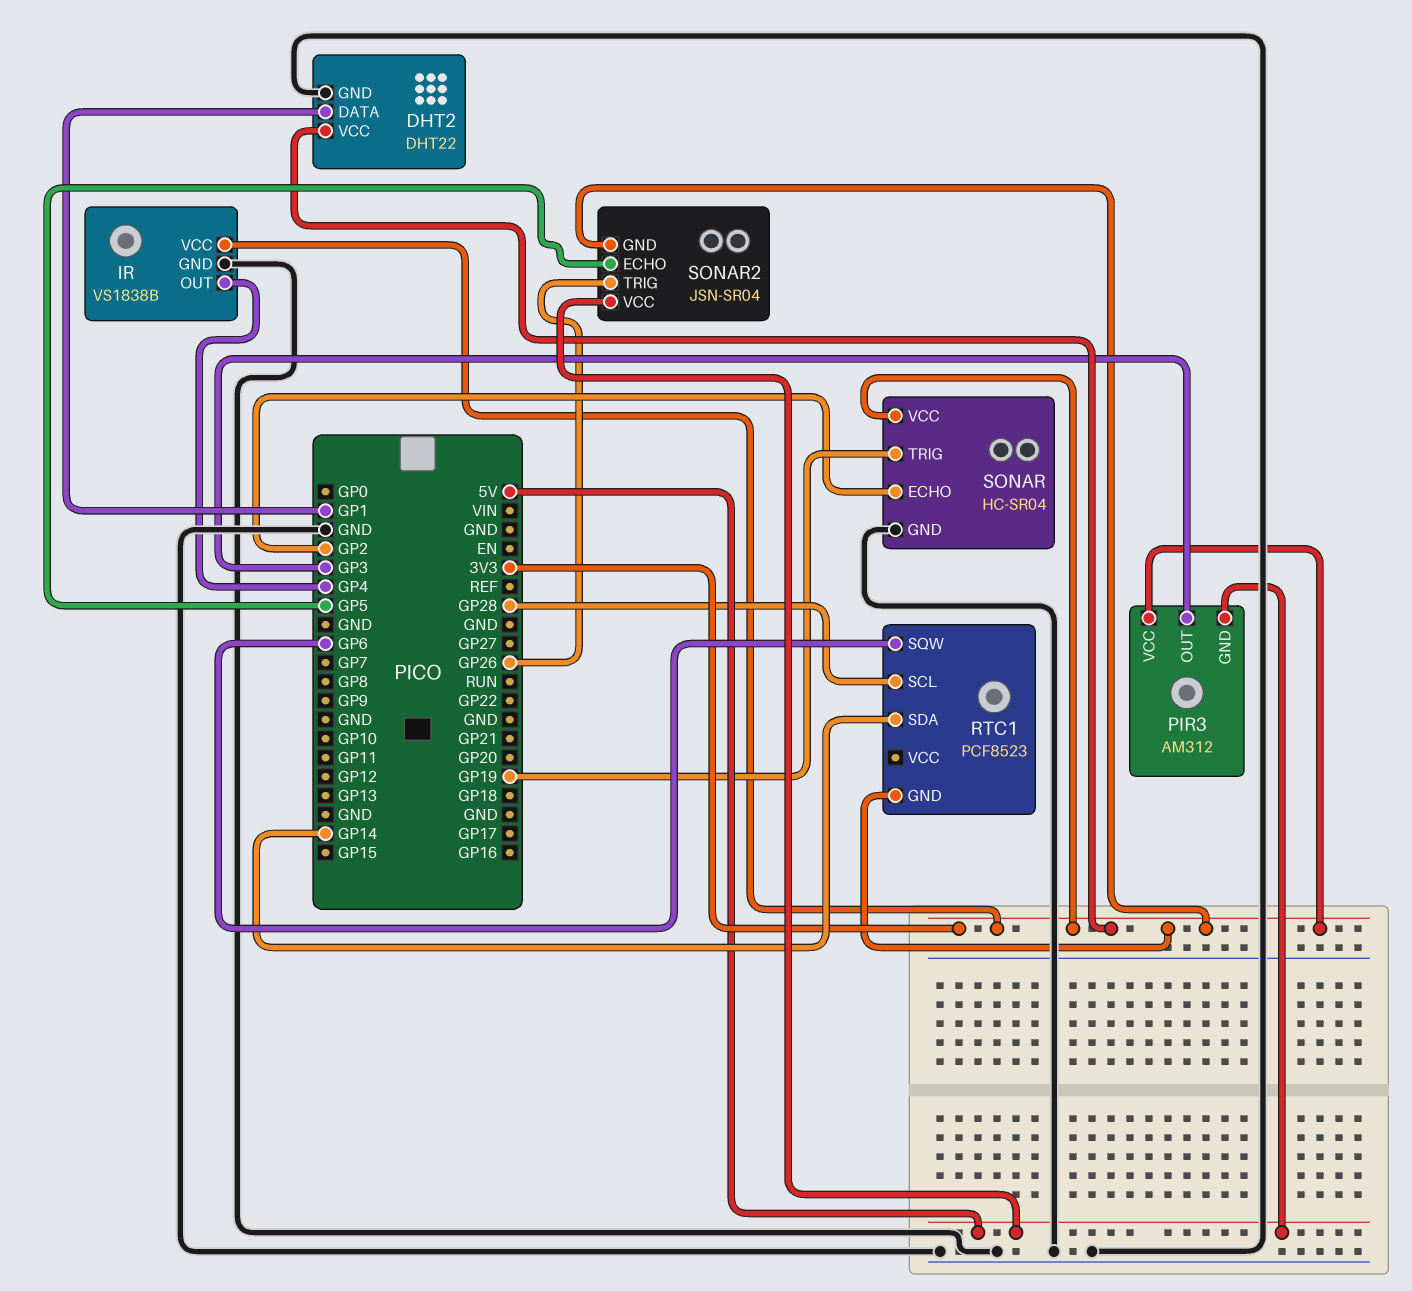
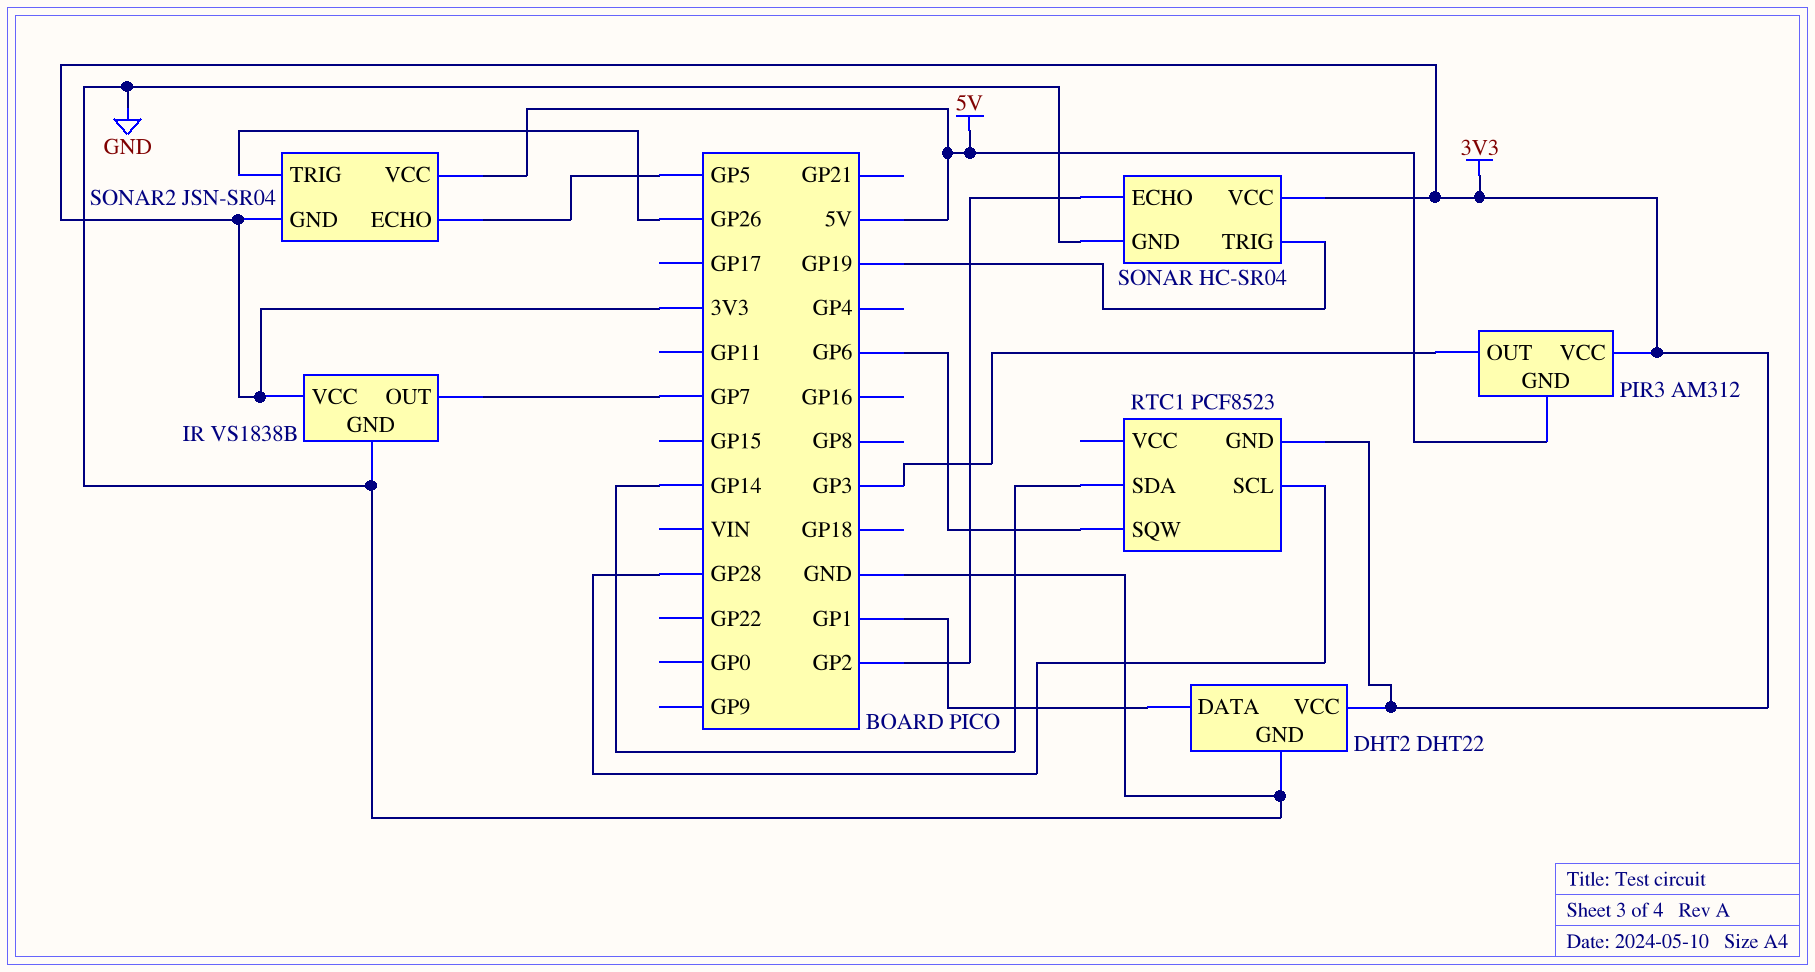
IR pin OUT: GP4 -> GP7

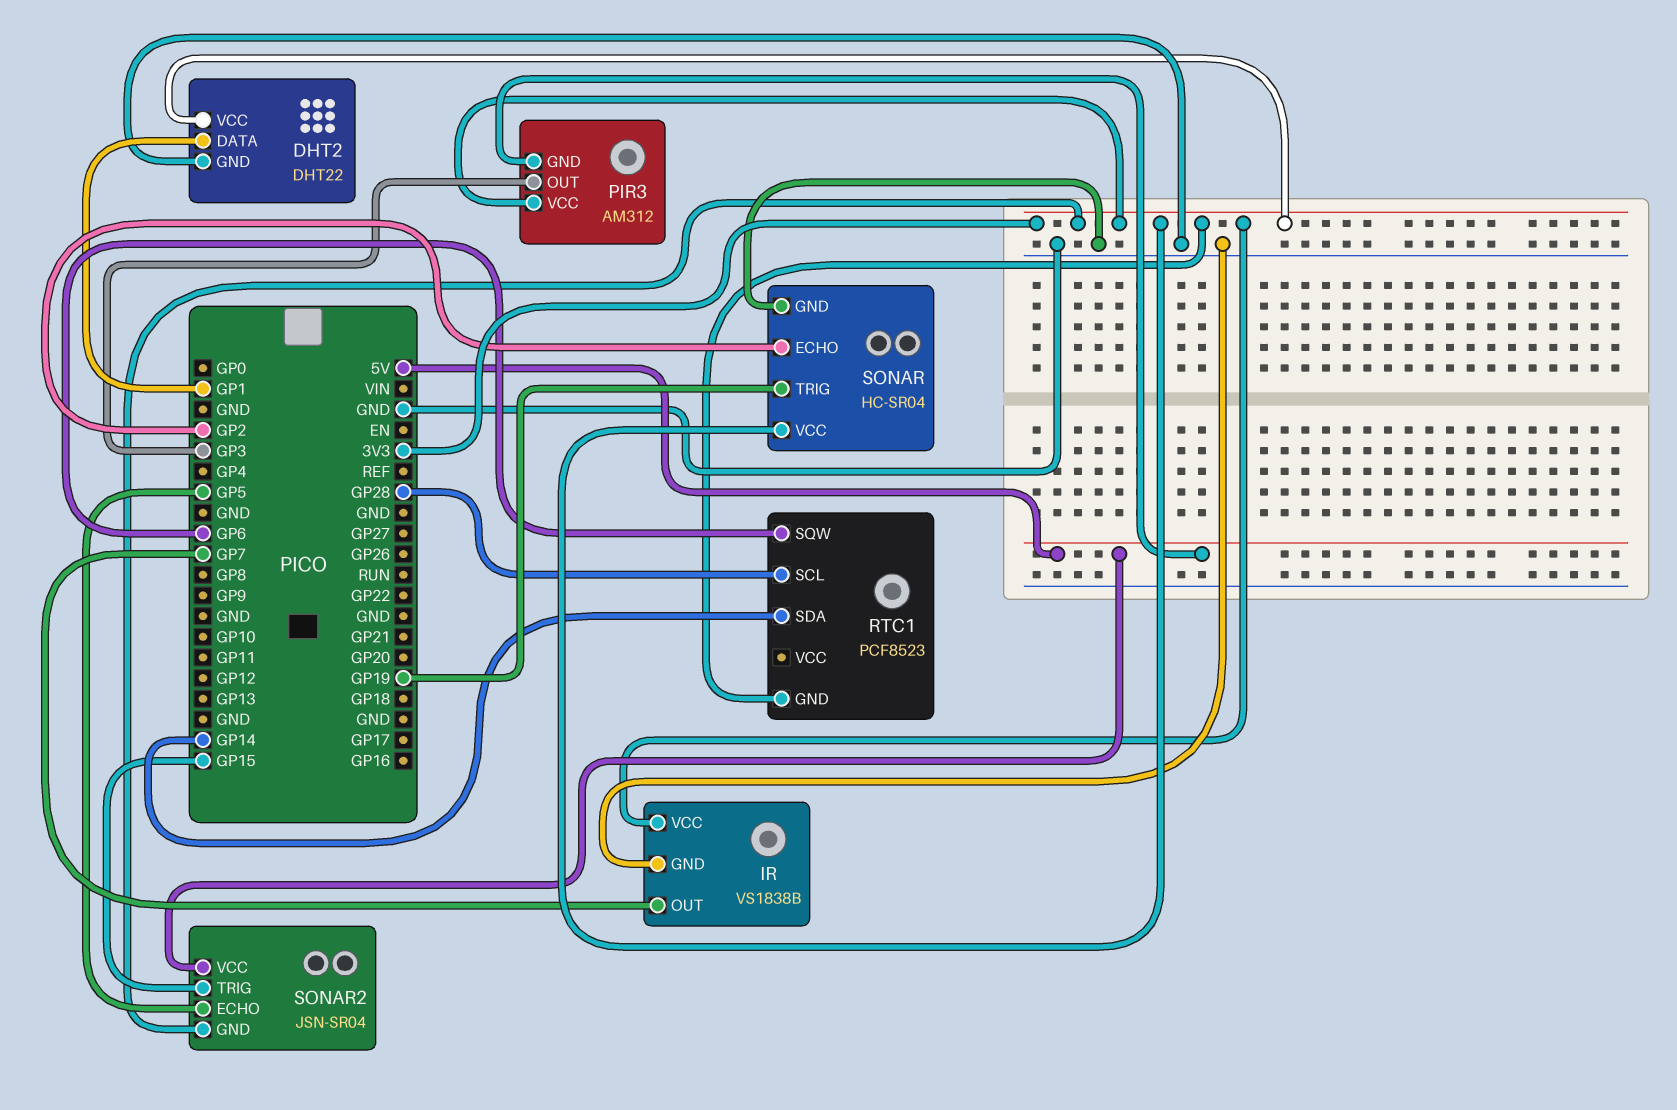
SONAR2 pin TRIG: GP26 -> GP15

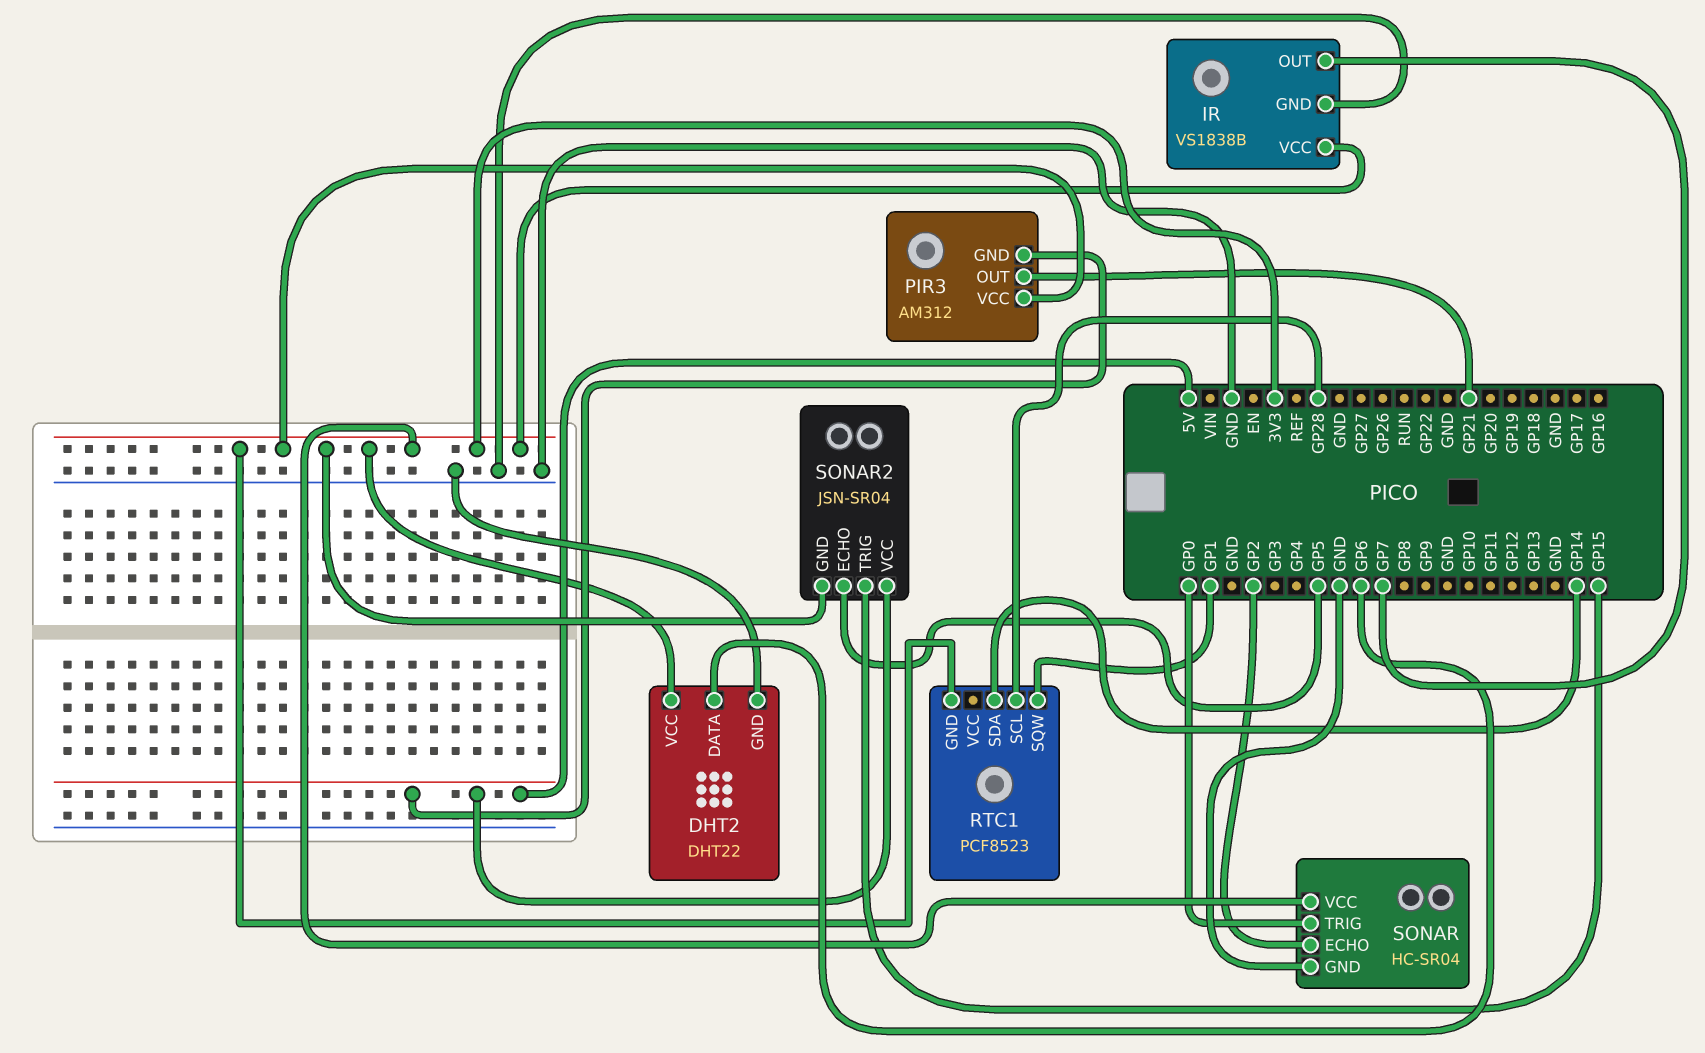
DHT2 pin DATA: GP1 -> GP6
PIR3 pin OUT: GP3 -> GP21
RTC1 pin SQW: GP6 -> GP1
SONAR pin TRIG: GP19 -> GP0

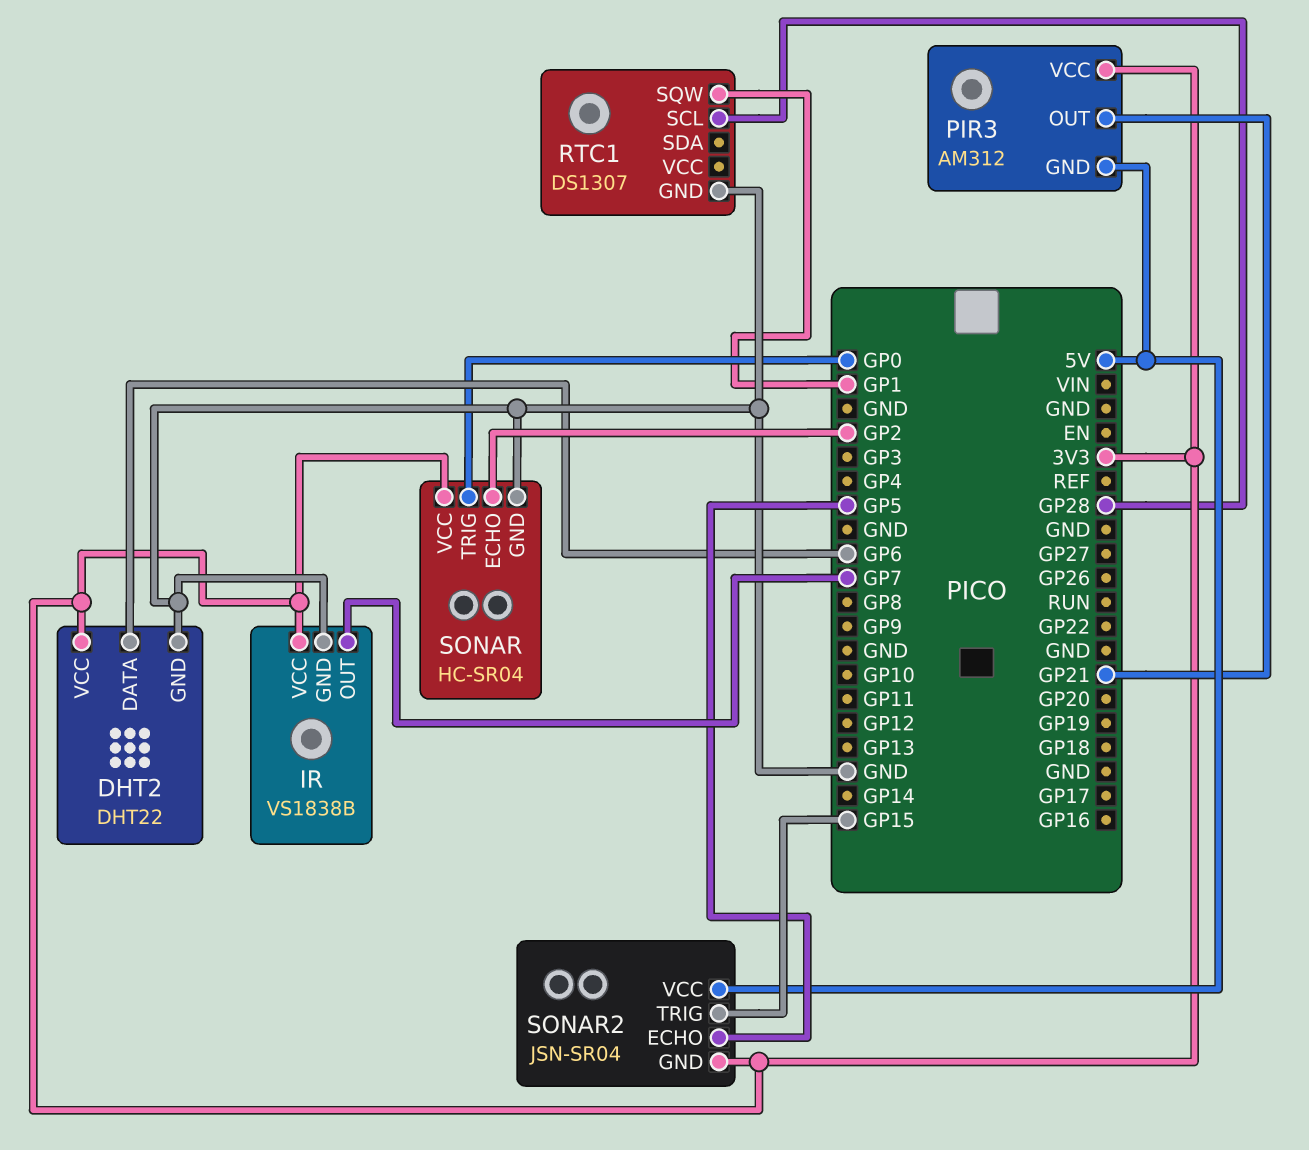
RTC1: PCF8523 -> DS1307
RTC1 pin GND: 3V3 -> GND
RTC1 pin SDA: GP14 -> none

